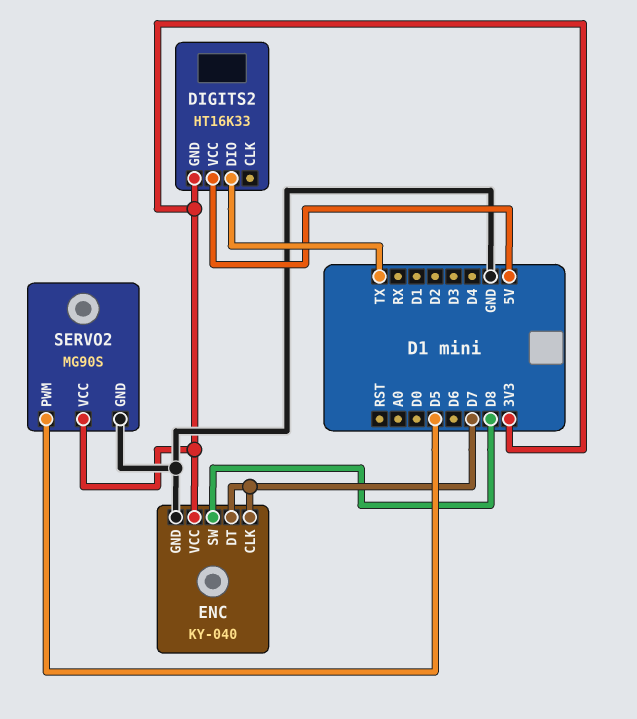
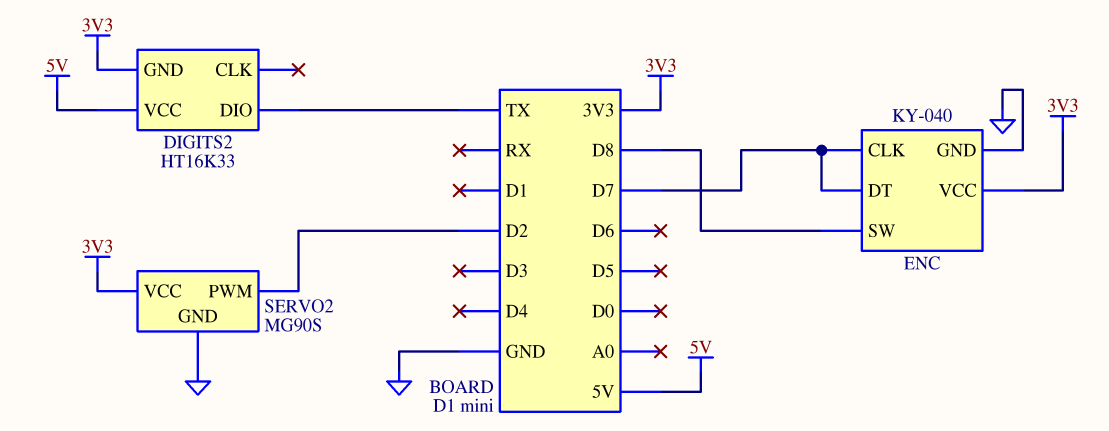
SERVO2 pin PWM: D5 -> D2

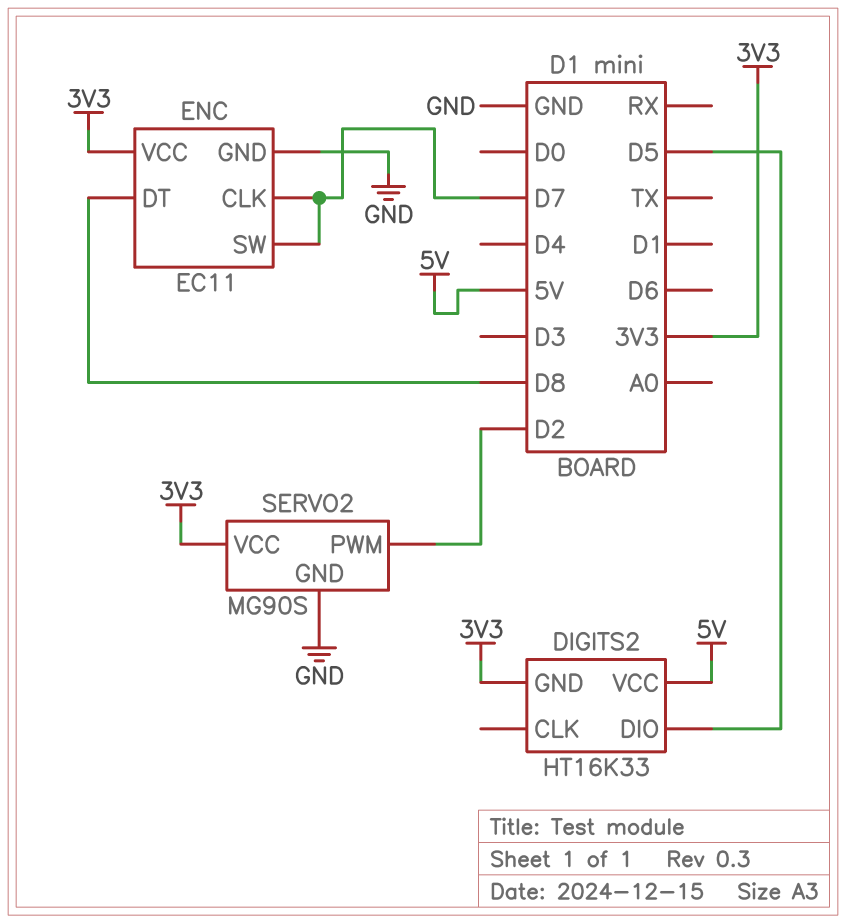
DIGITS2 pin DIO: TX -> D5
ENC: KY-040 -> EC11
ENC pin DT: D7 -> D8
ENC pin SW: D8 -> D7

